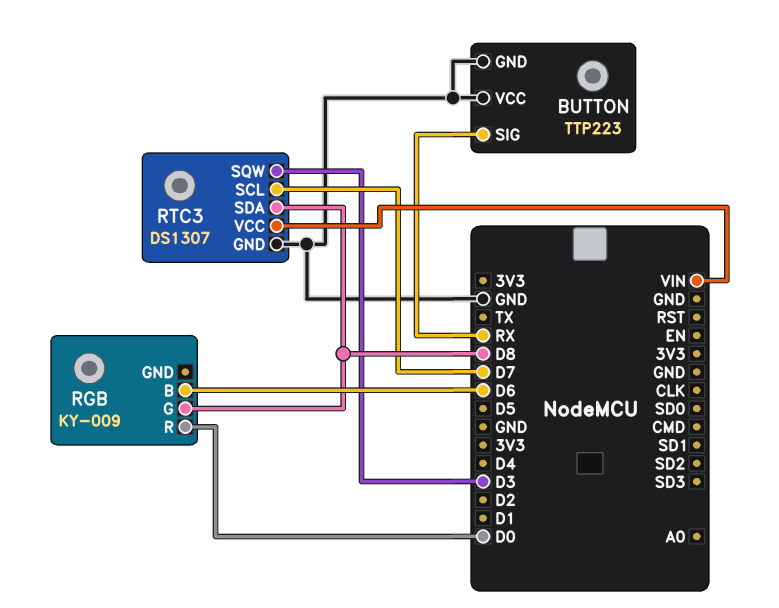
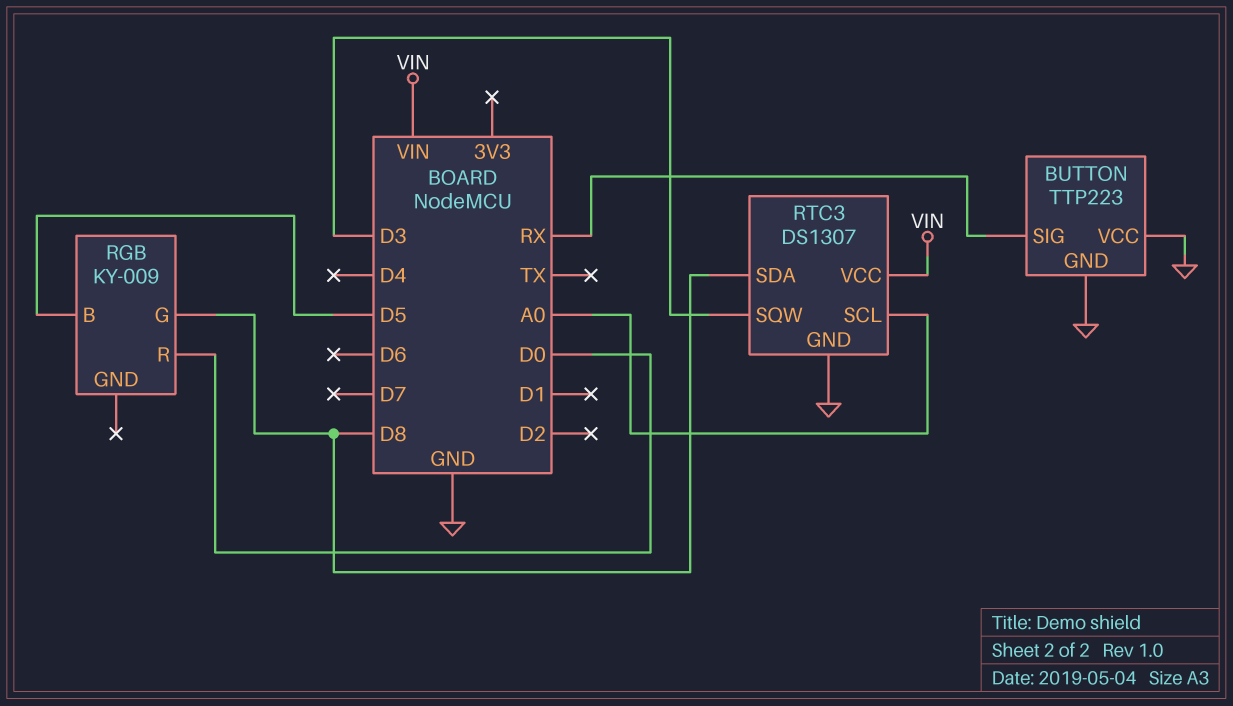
RGB pin B: D6 -> D5
RTC3 pin SCL: D7 -> A0

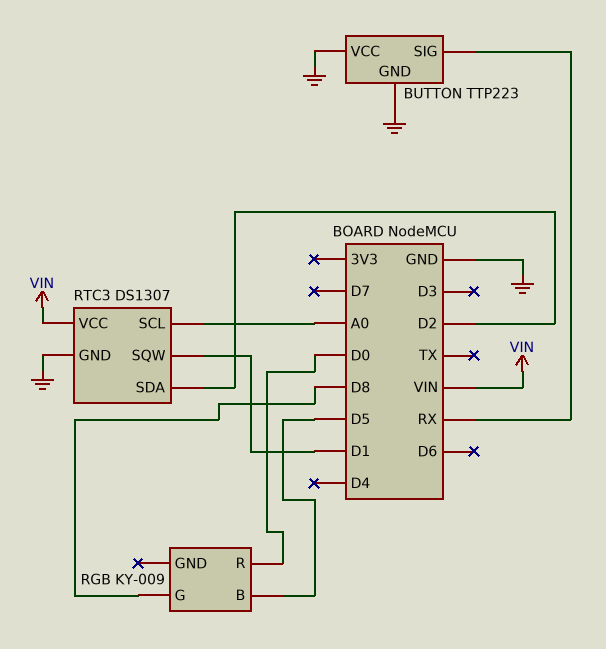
RTC3 pin SDA: D8 -> D2
RTC3 pin SQW: D3 -> D1

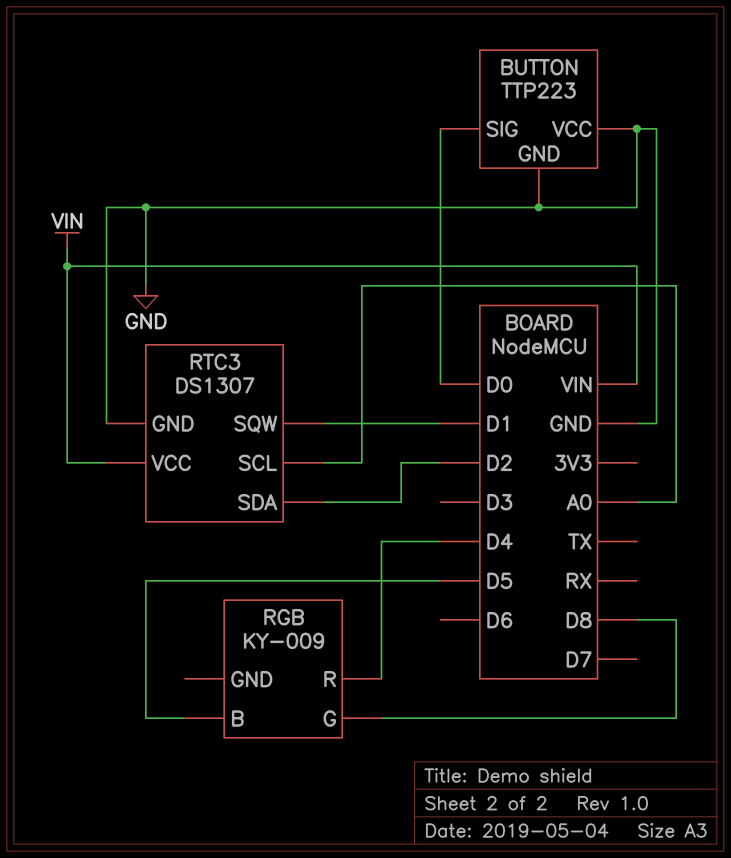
BUTTON pin SIG: RX -> D0
RGB pin R: D0 -> D4

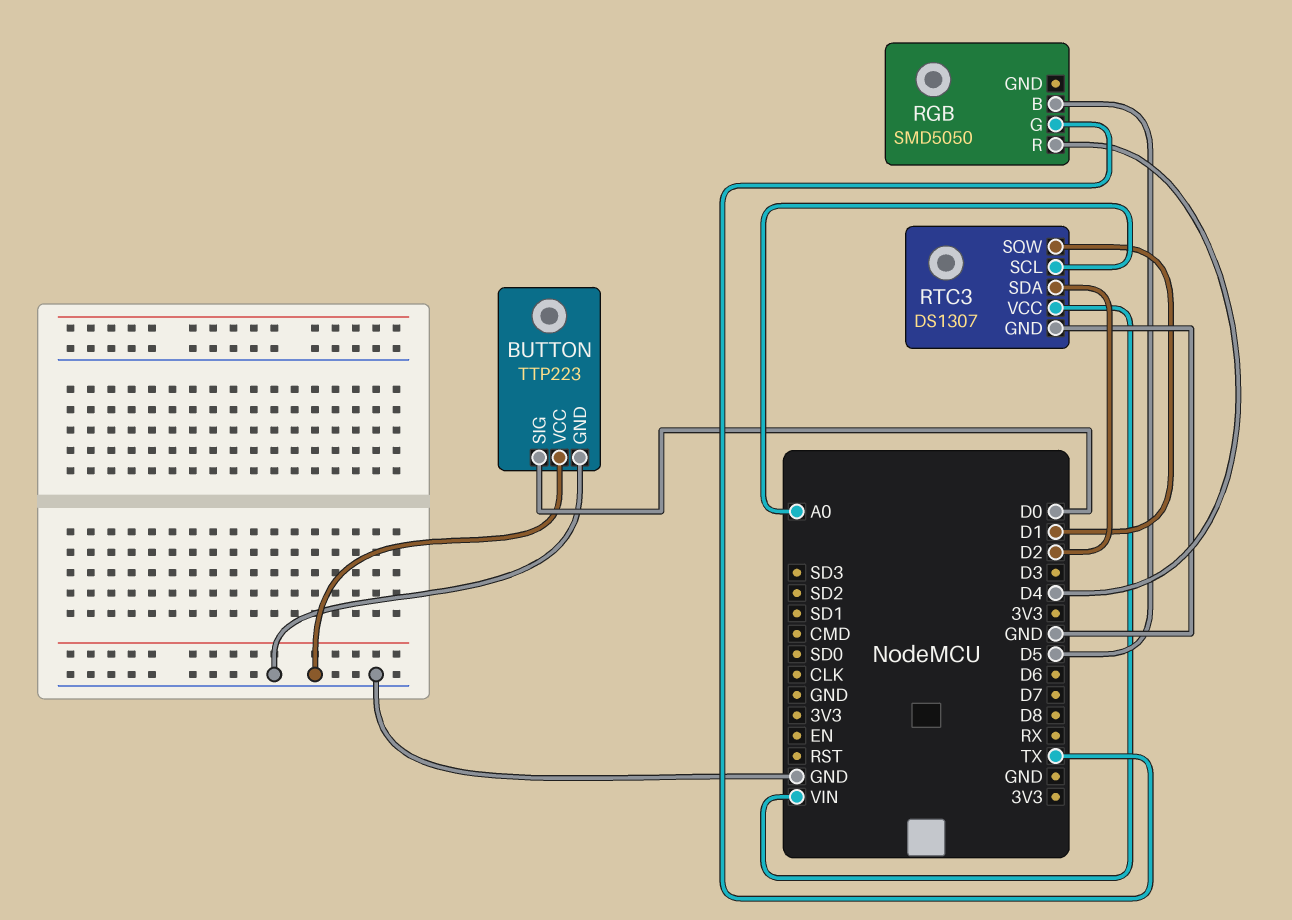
RGB: KY-009 -> SMD5050
RGB pin G: D8 -> TX

